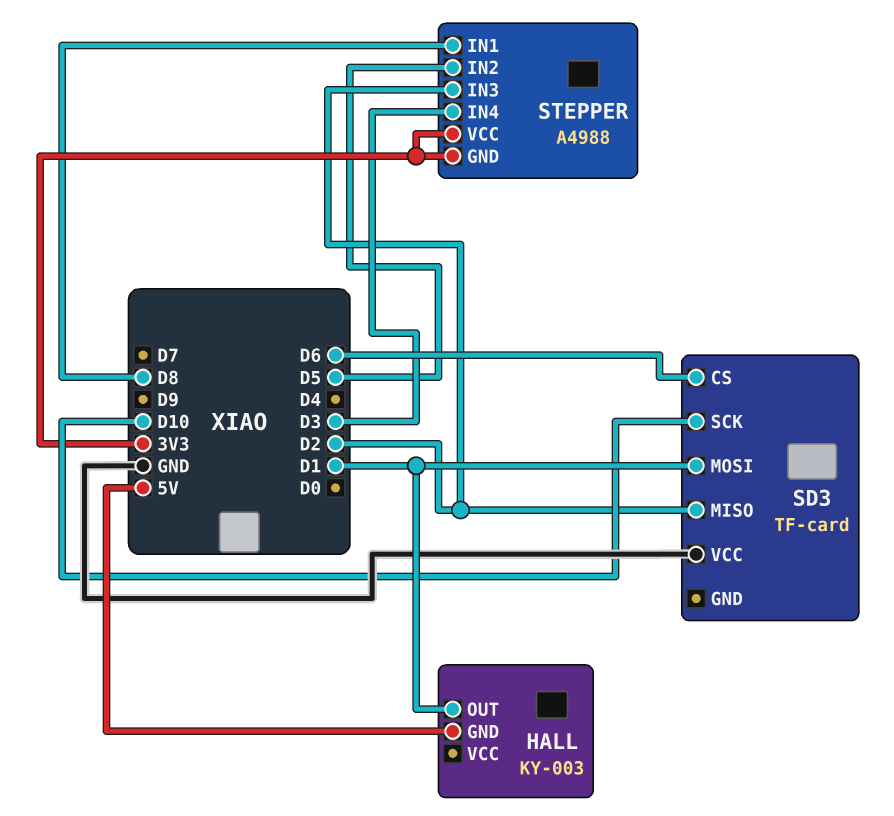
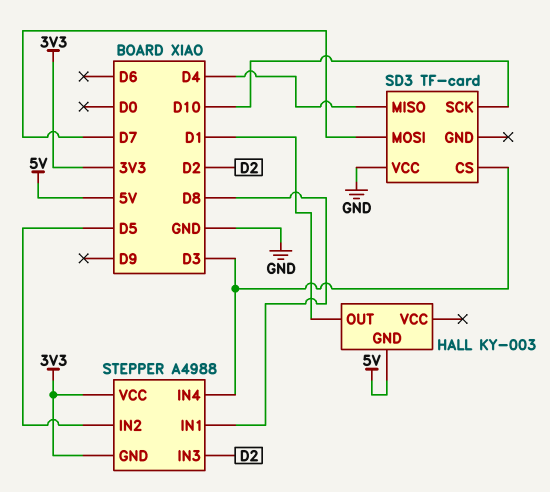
SD3 pin CS: D6 -> D3
SD3 pin MISO: D2 -> D4
SD3 pin MOSI: D1 -> D7

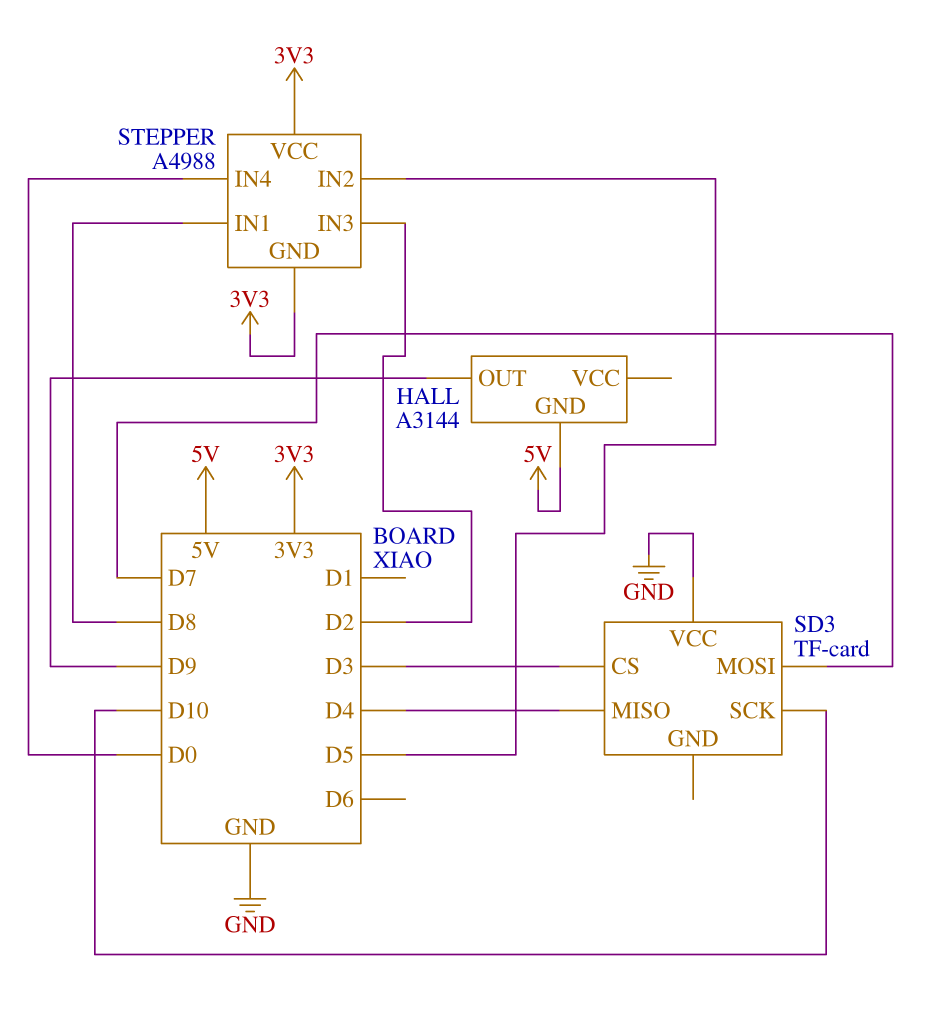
HALL: KY-003 -> A3144
HALL pin OUT: D1 -> D9
STEPPER pin IN4: D3 -> D0

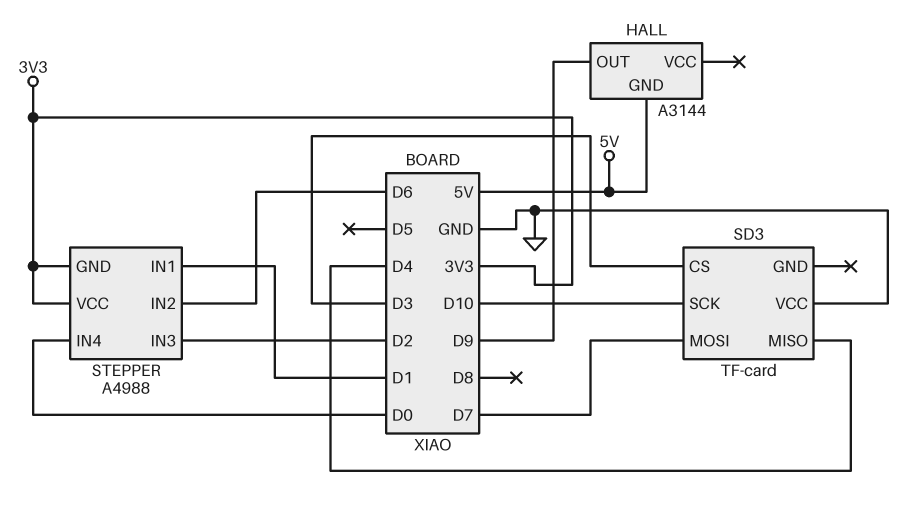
STEPPER pin IN1: D8 -> D1
STEPPER pin IN2: D5 -> D6

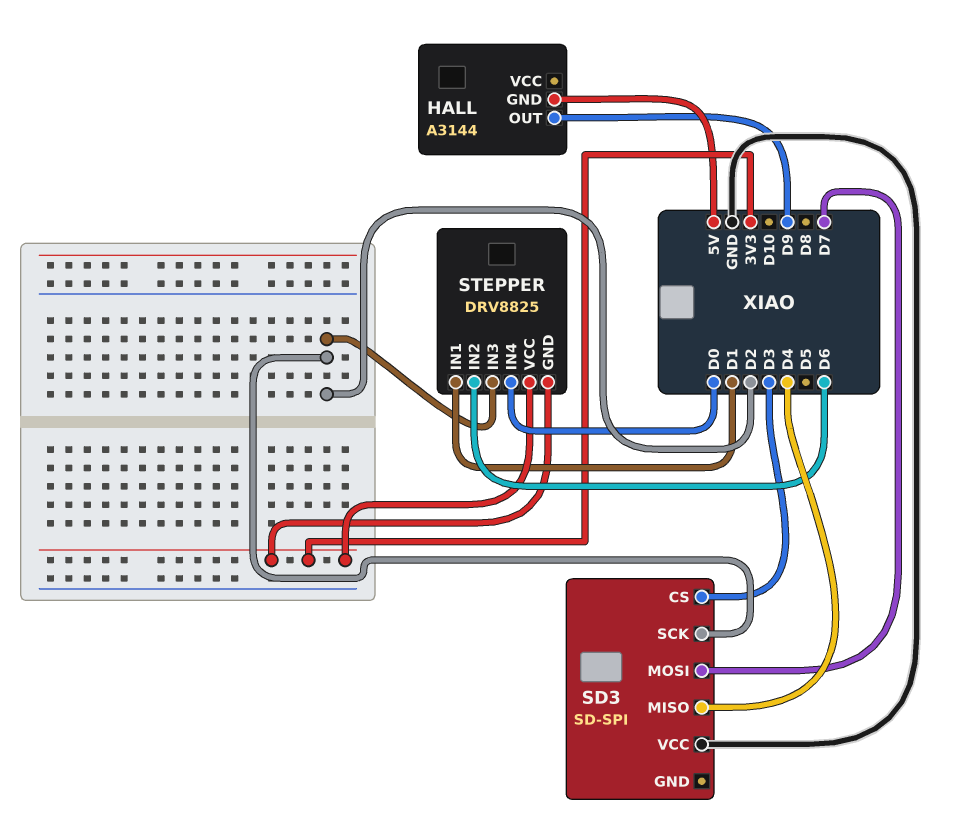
SD3: TF-card -> SD-SPI
SD3 pin SCK: D10 -> D2
STEPPER: A4988 -> DRV8825

